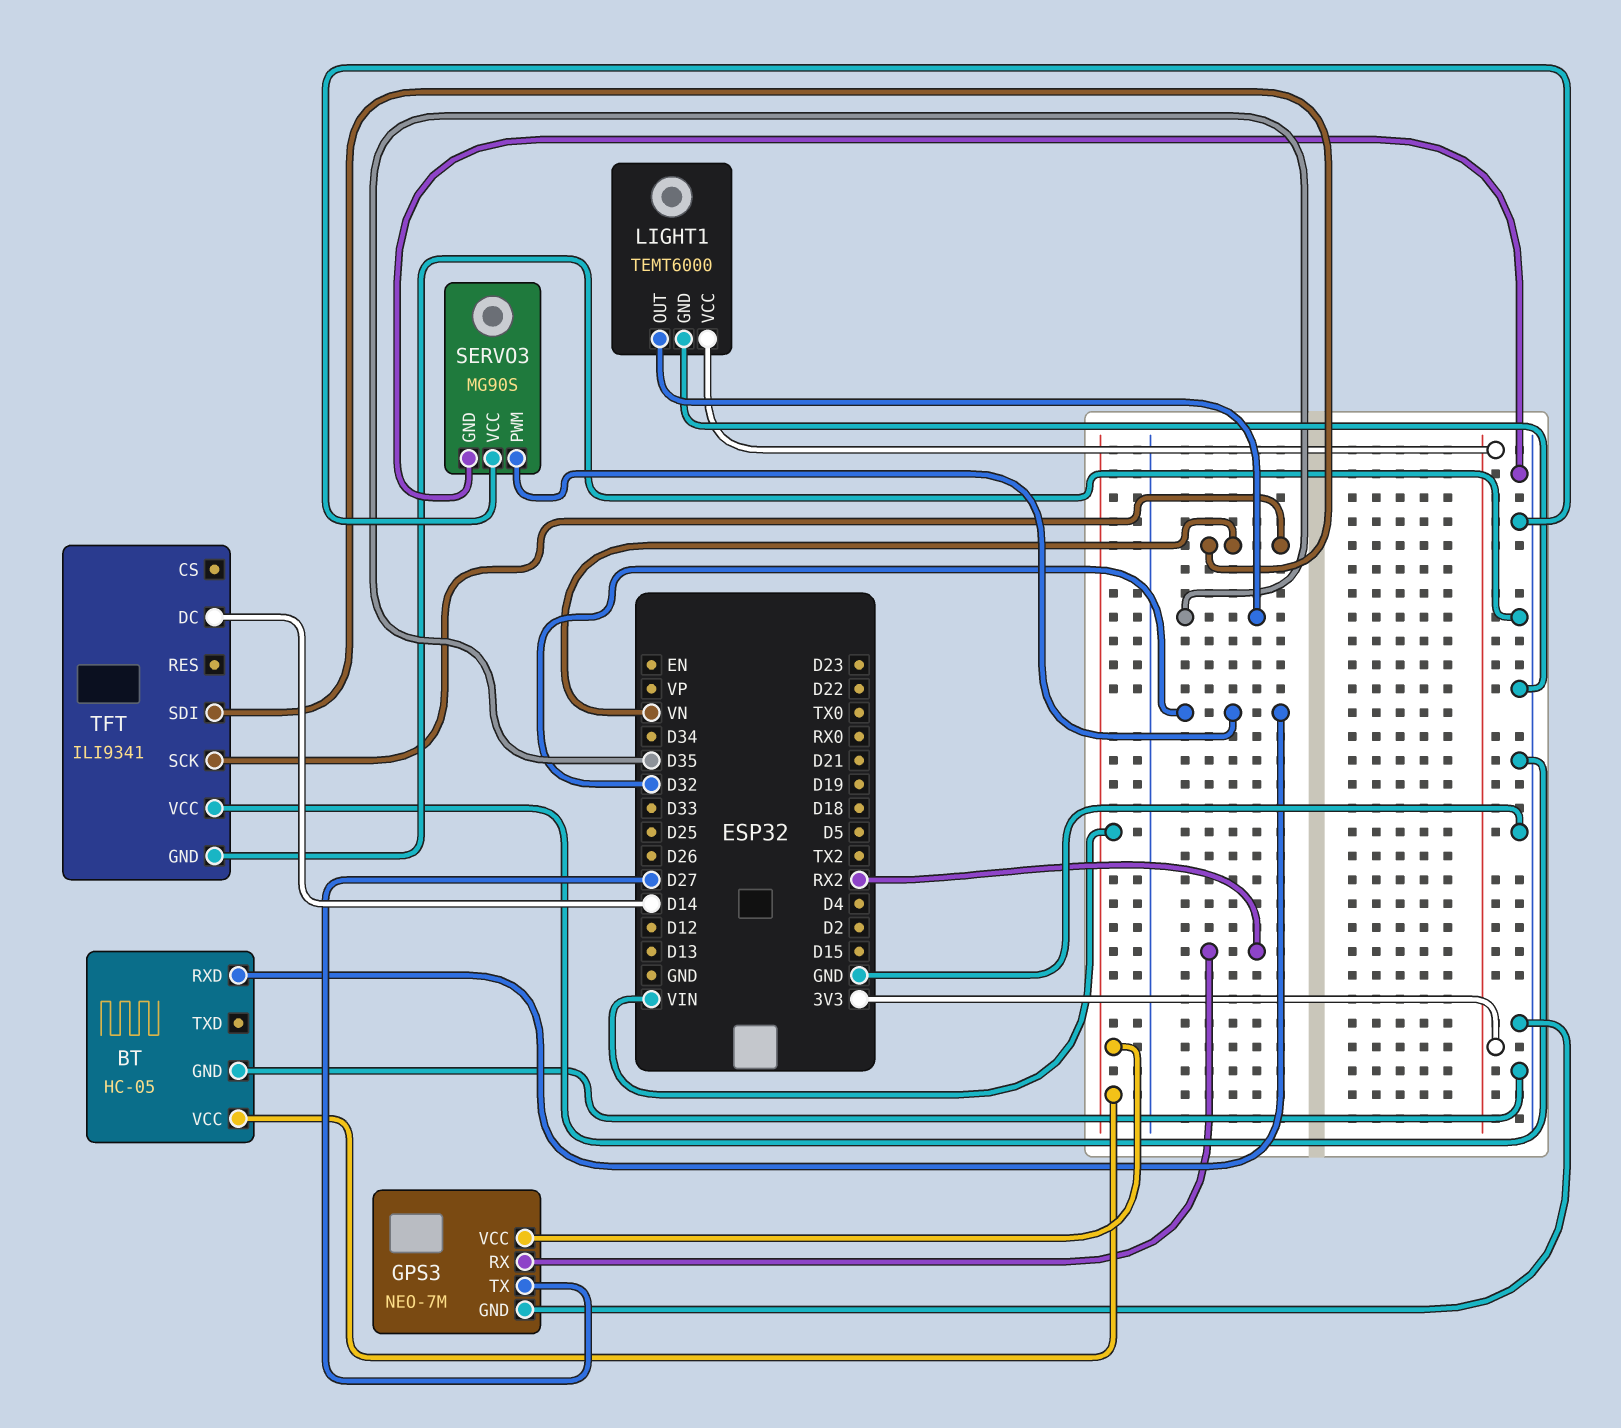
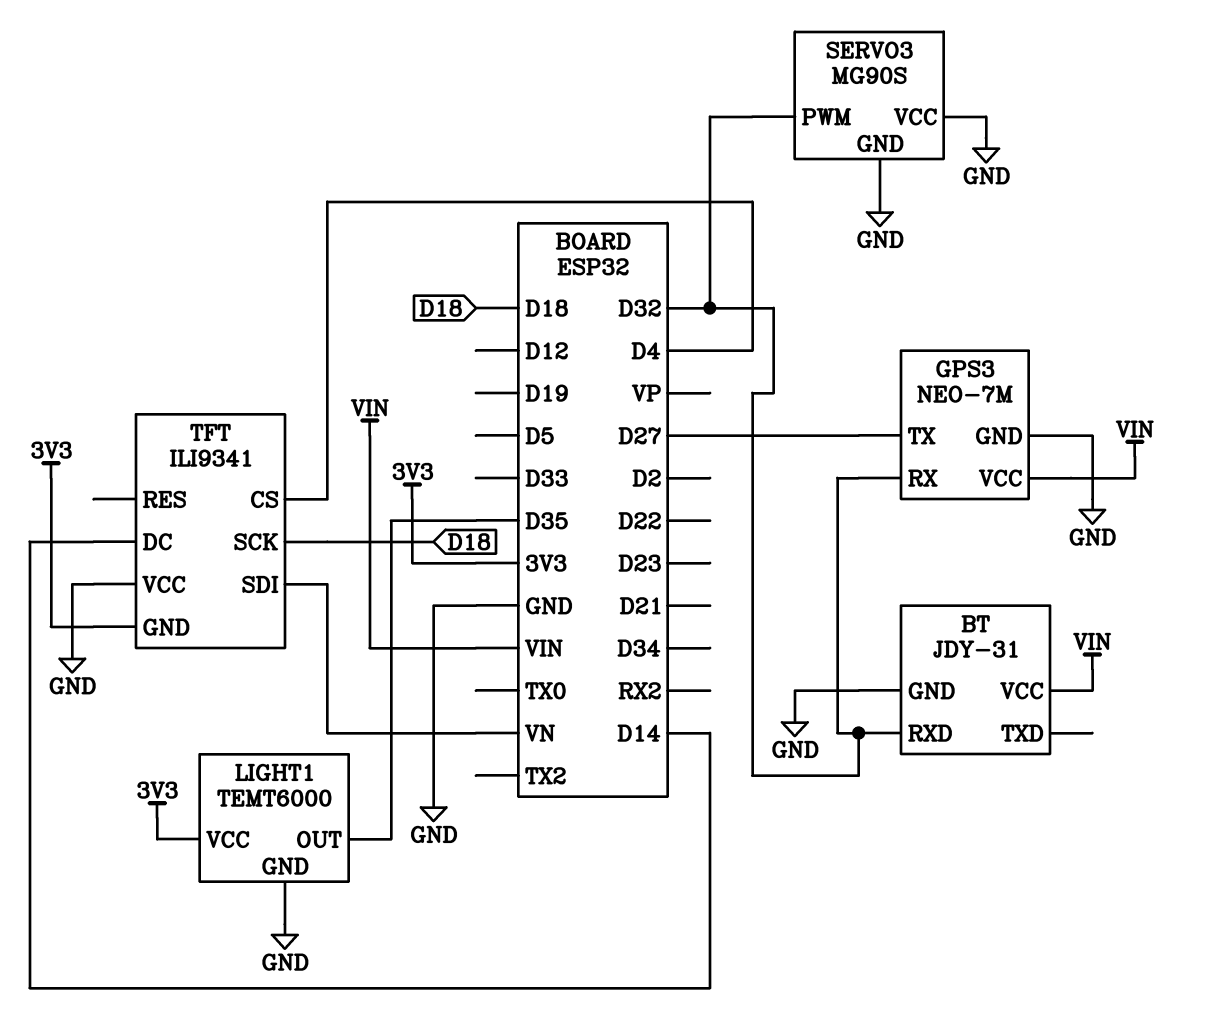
BT: HC-05 -> JDY-31
GPS3 pin RX: RX2 -> D32
TFT pin CS: none -> D4
TFT pin GND: GND -> 3V3
TFT pin SCK: VN -> D18

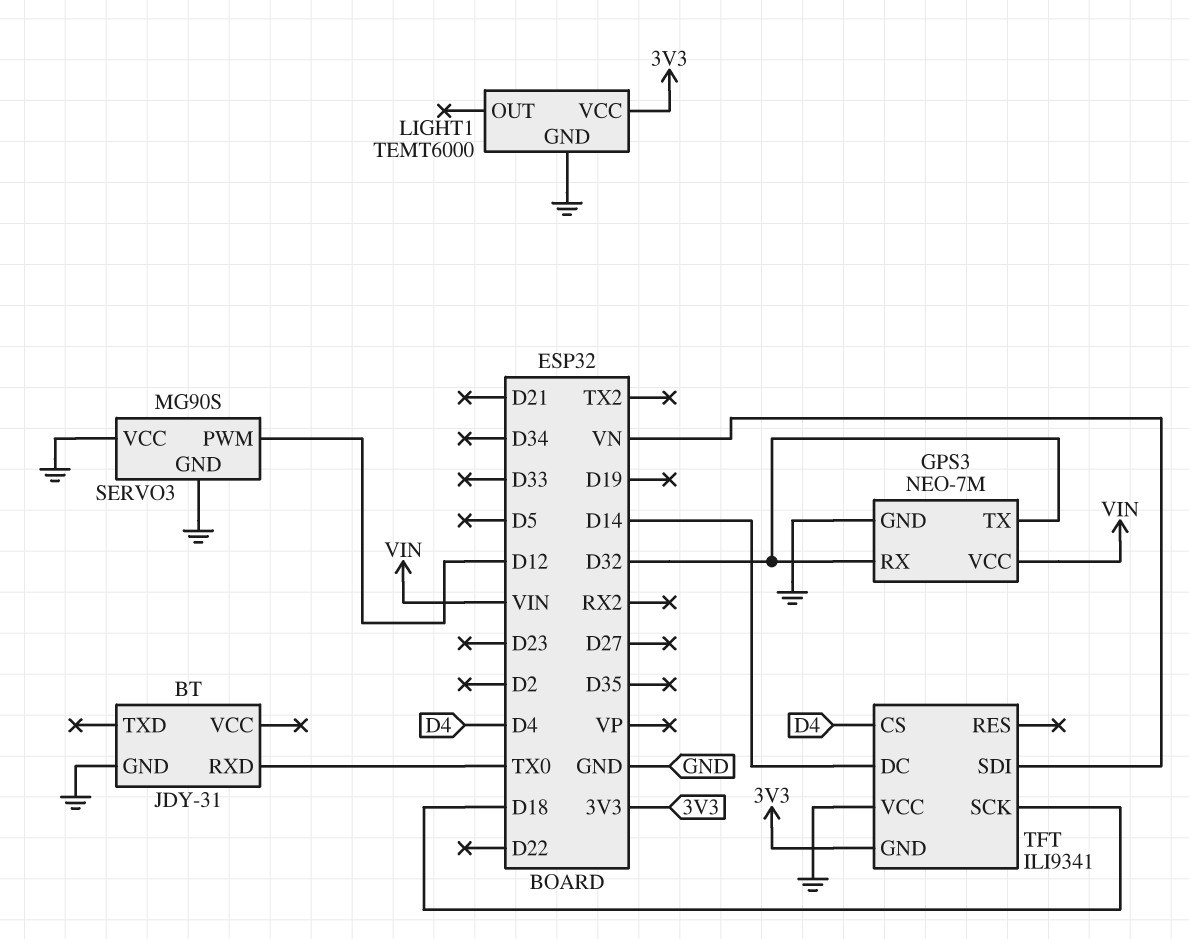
BT pin RXD: D32 -> TX0
BT pin VCC: VIN -> none
GPS3 pin TX: D27 -> D32
LIGHT1 pin OUT: D35 -> none
SERVO3 pin PWM: D32 -> D12

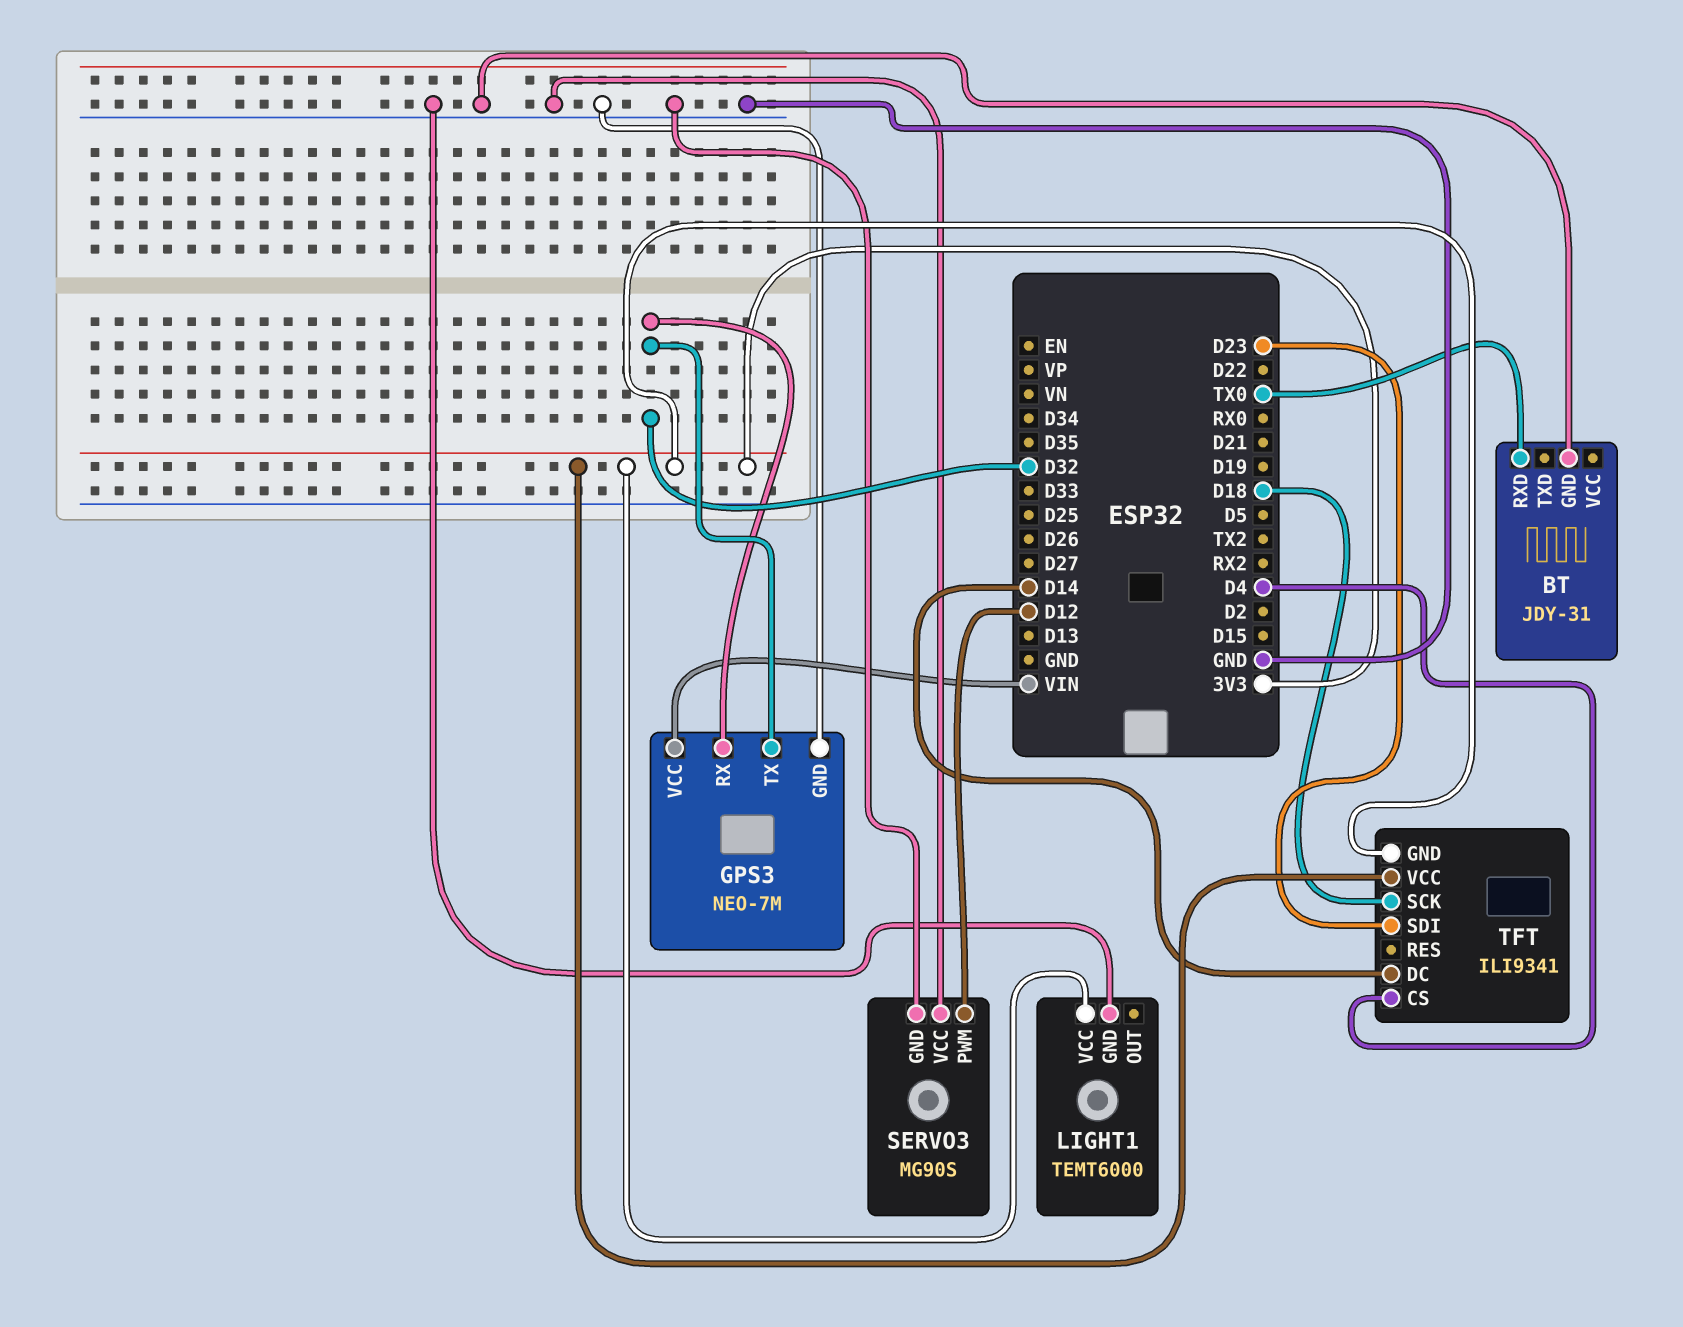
TFT pin SDI: VN -> D23
TFT pin VCC: GND -> 3V3

